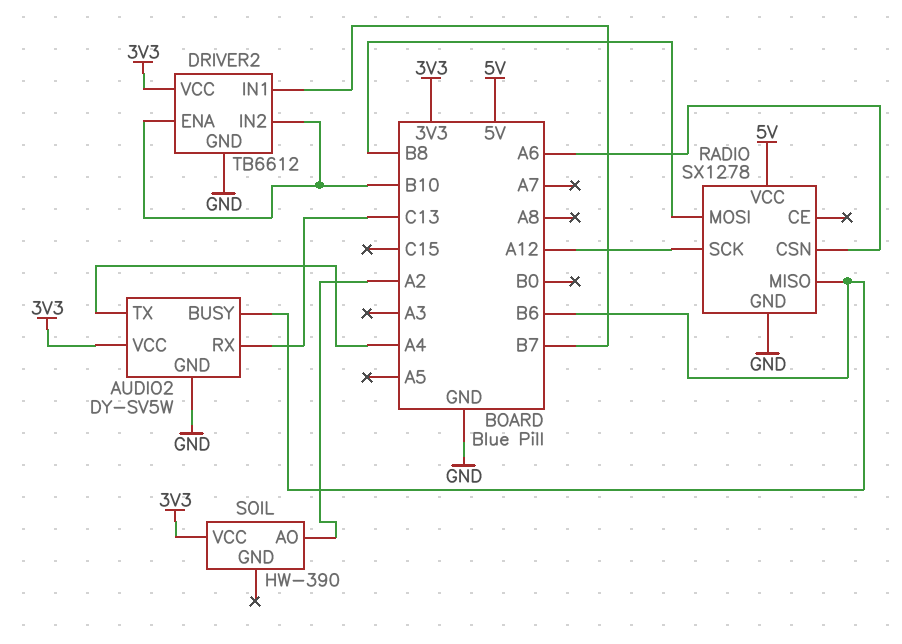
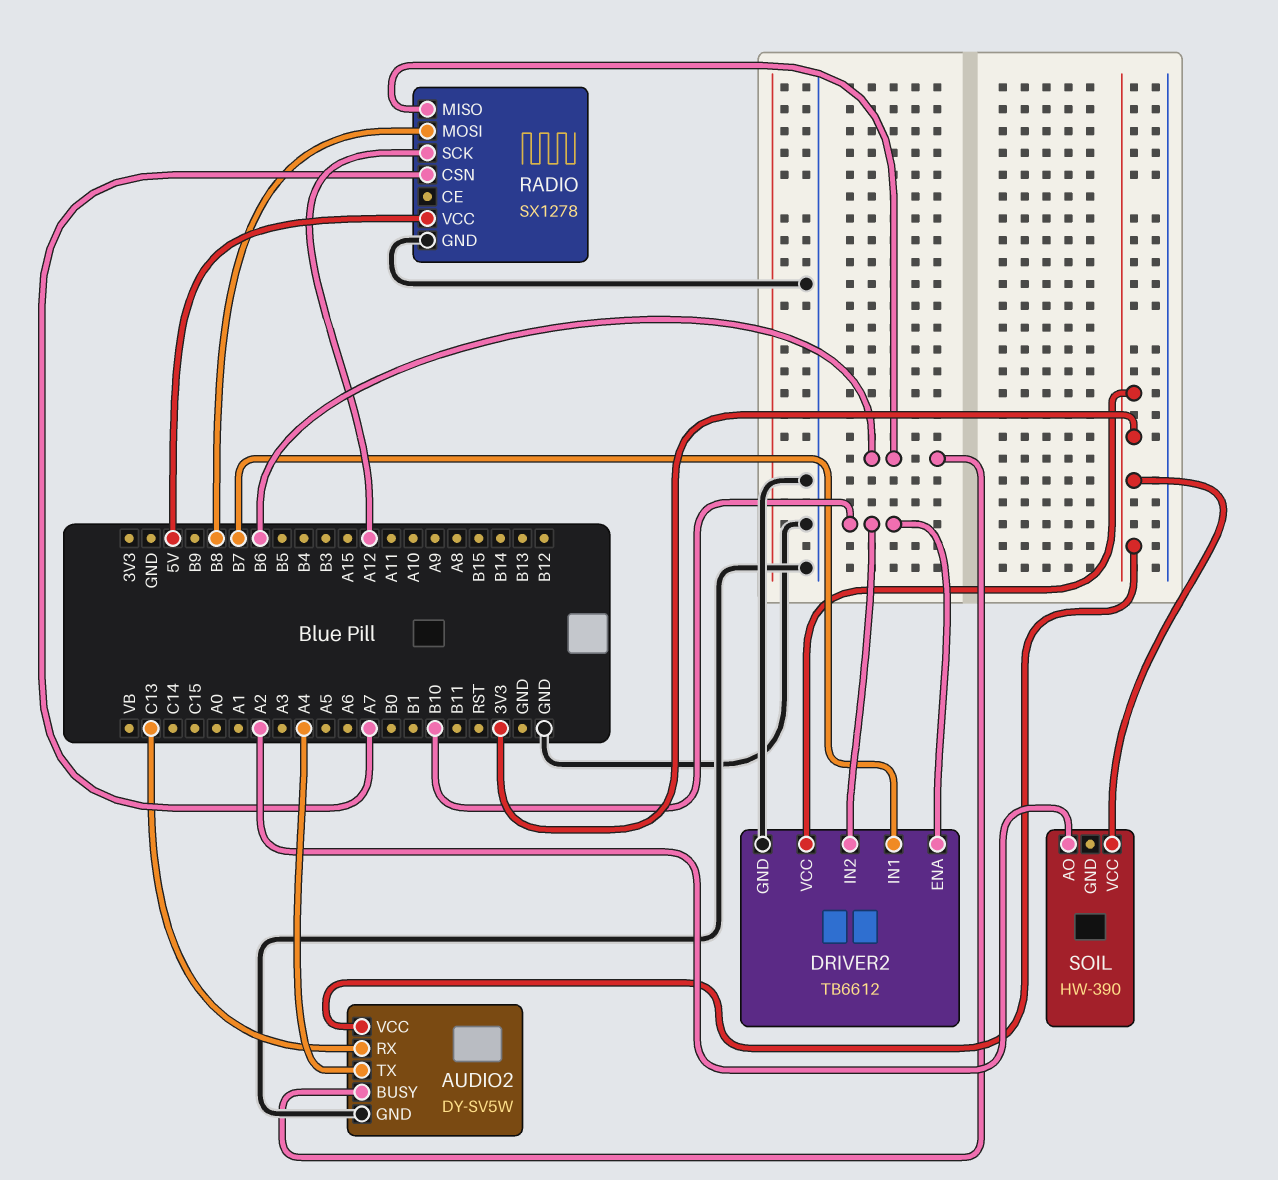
RADIO pin CSN: A6 -> A7

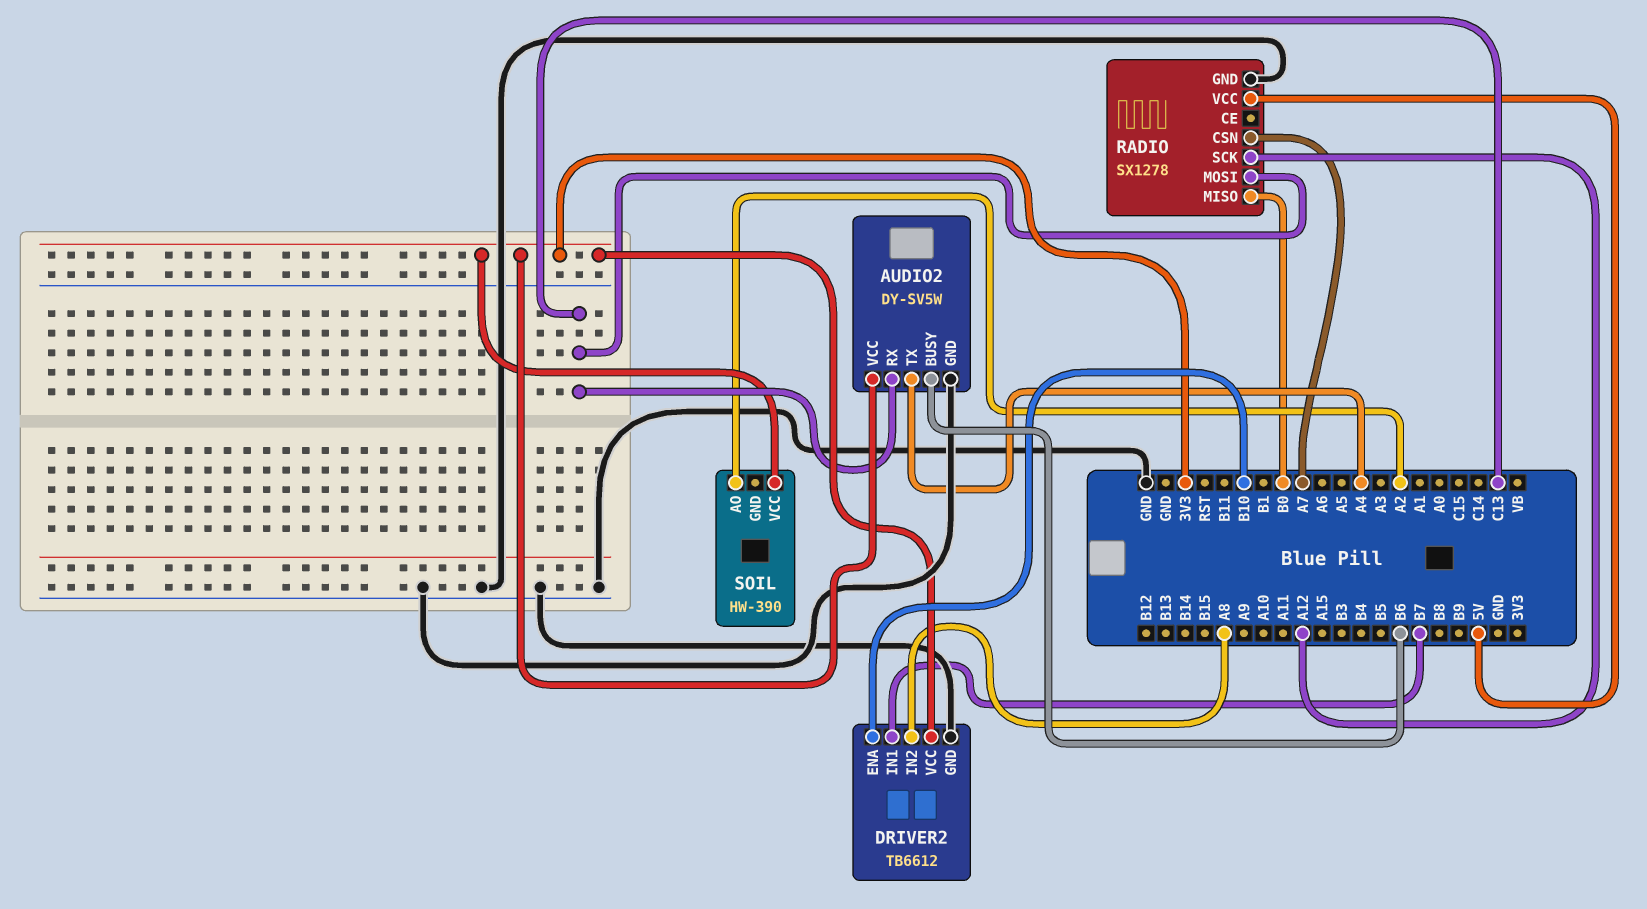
DRIVER2 pin IN2: B10 -> A8
RADIO pin MISO: B6 -> B0
RADIO pin MOSI: B8 -> C13

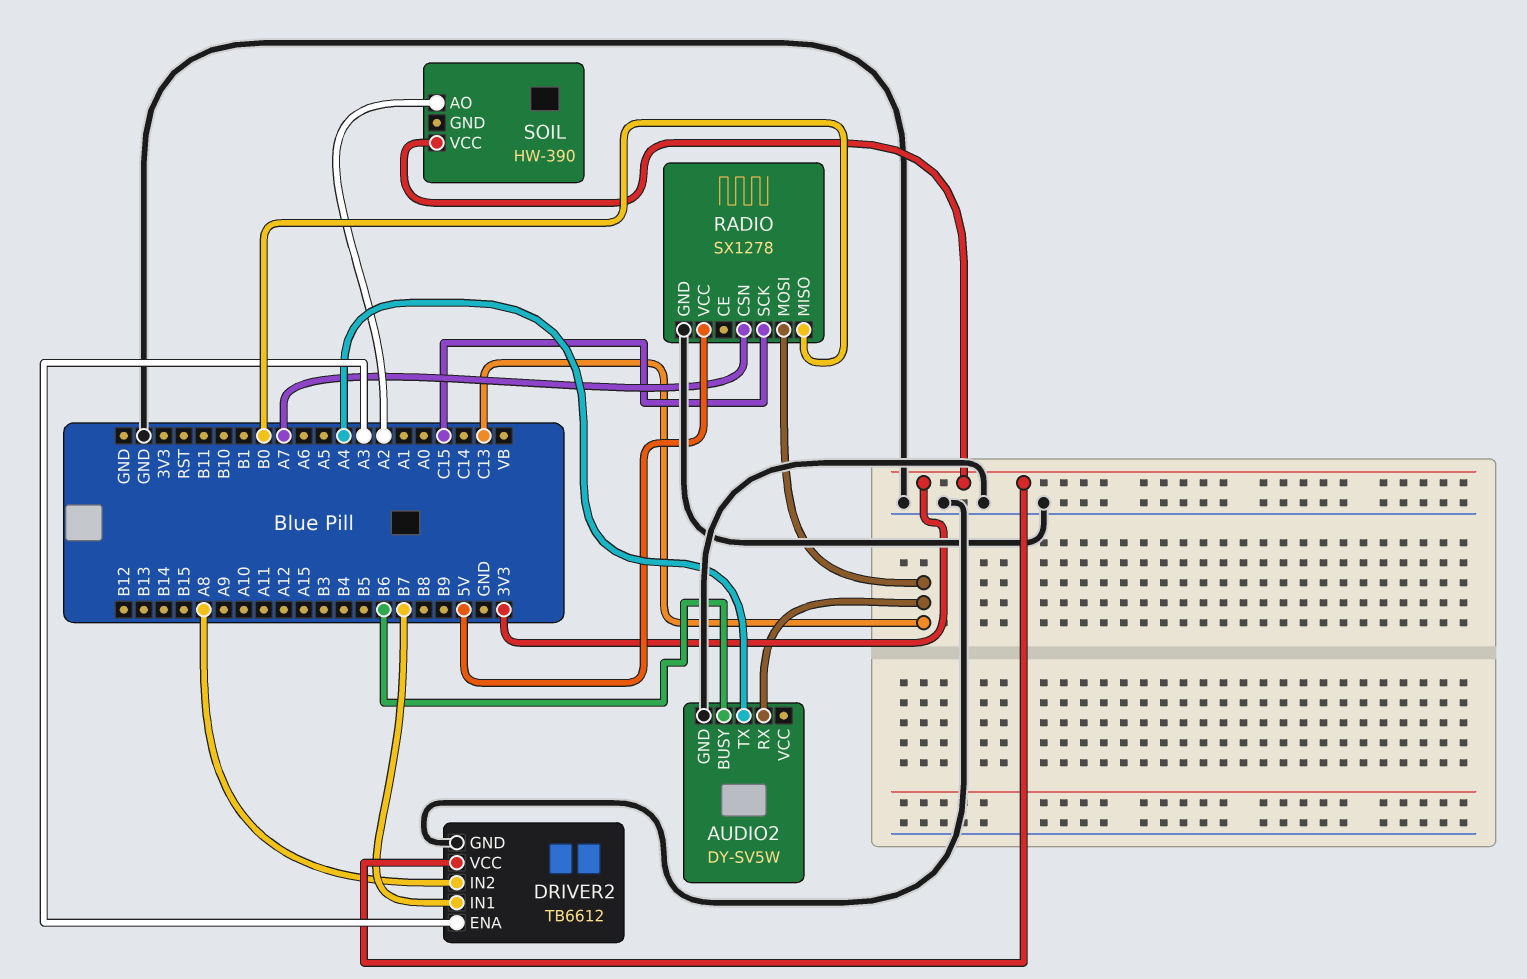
AUDIO2 pin VCC: 3V3 -> none
DRIVER2 pin ENA: B10 -> A3
RADIO pin SCK: A12 -> C15

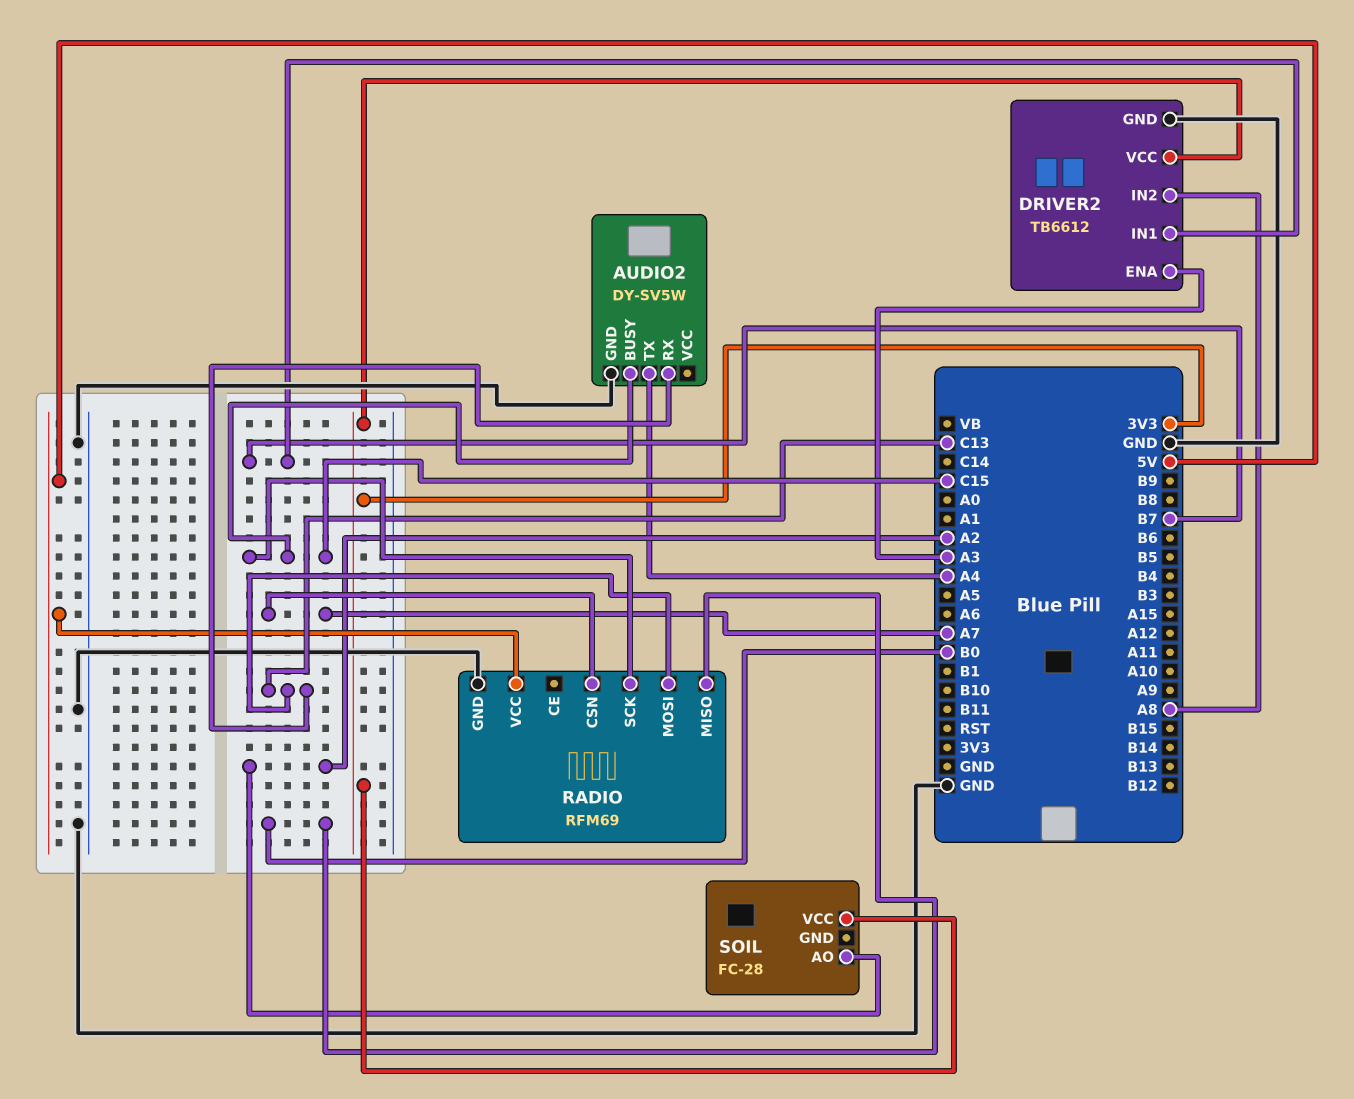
AUDIO2 pin BUSY: B6 -> C15
RADIO: SX1278 -> RFM69
SOIL: HW-390 -> FC-28

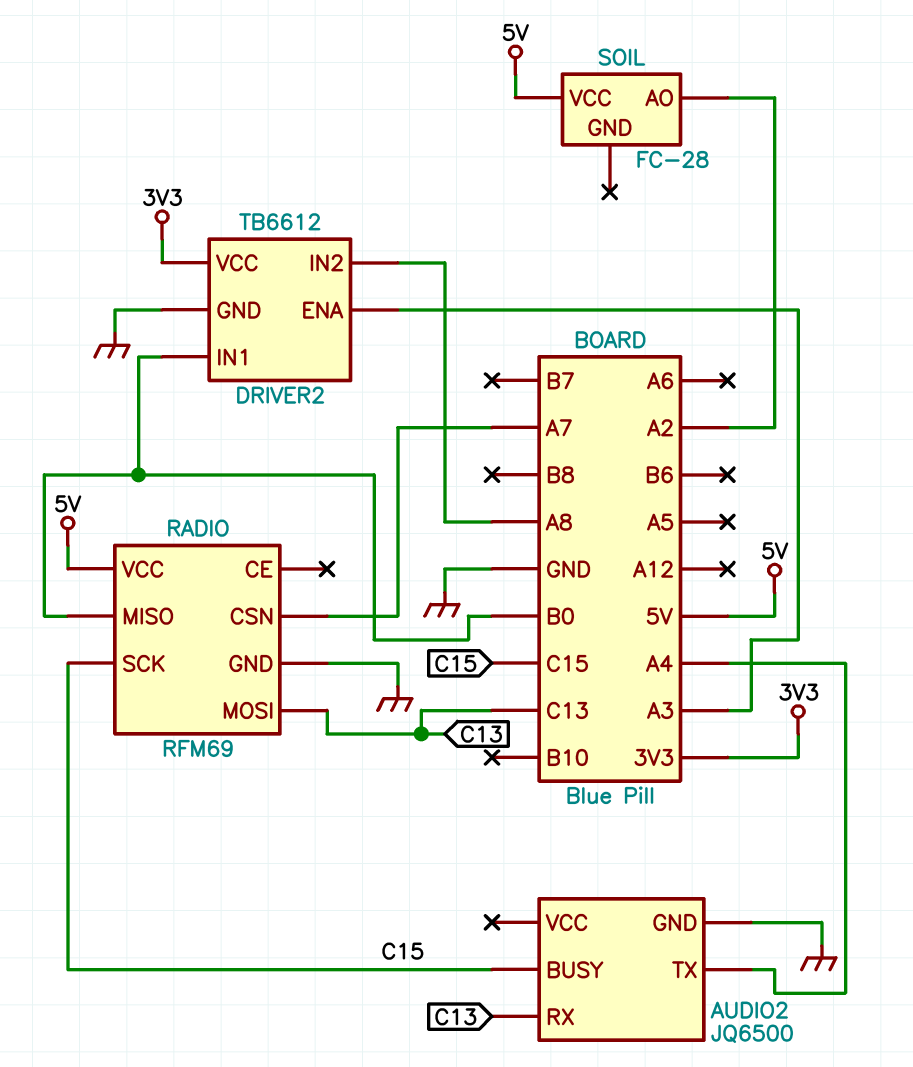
AUDIO2: DY-SV5W -> JQ6500
DRIVER2 pin IN1: B7 -> B0
SOIL pin VCC: 3V3 -> 5V

